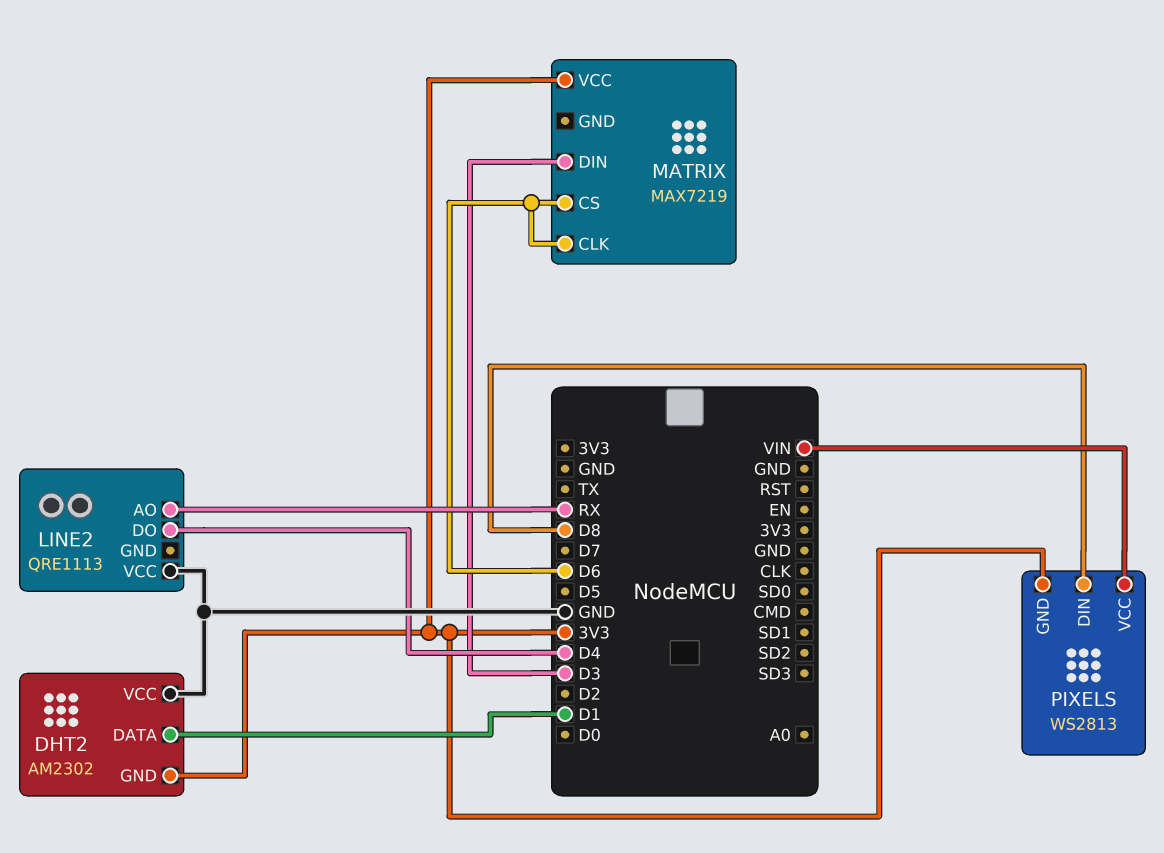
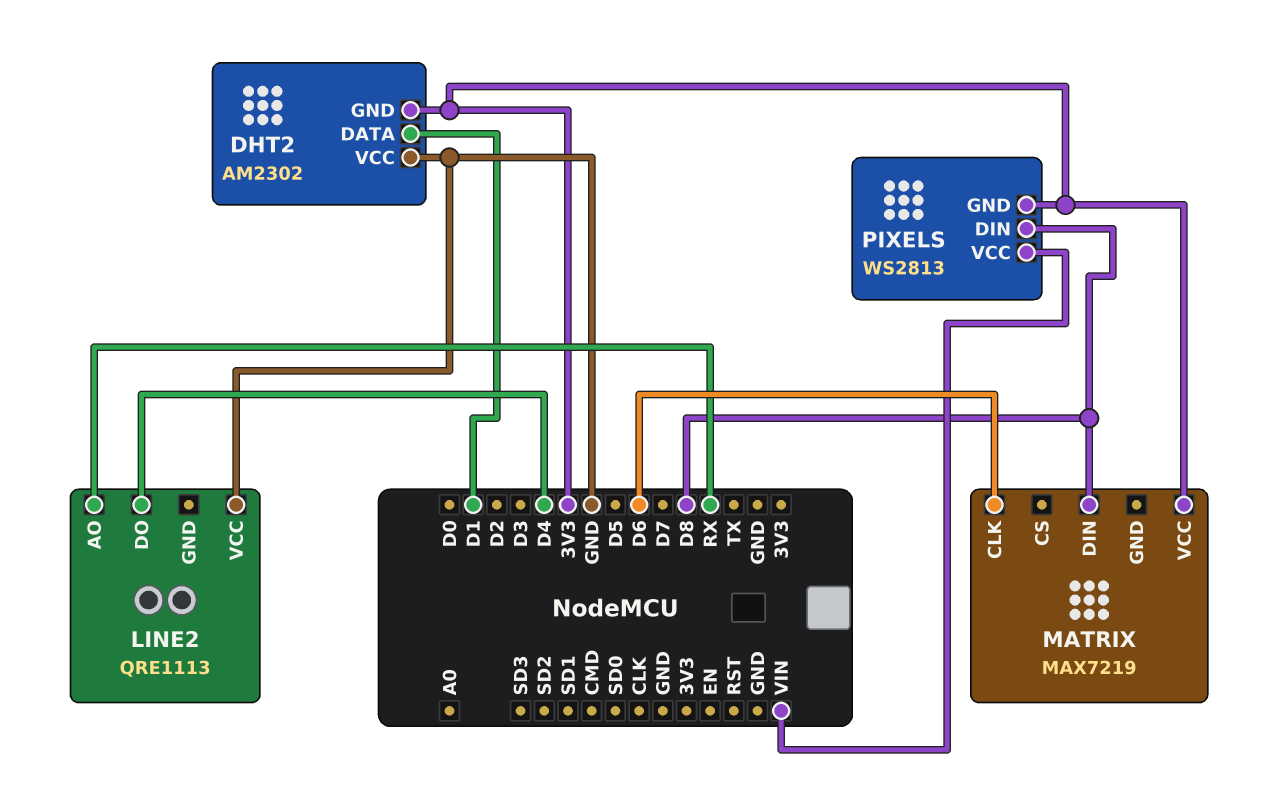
MATRIX pin CS: D6 -> none
MATRIX pin DIN: D3 -> D8

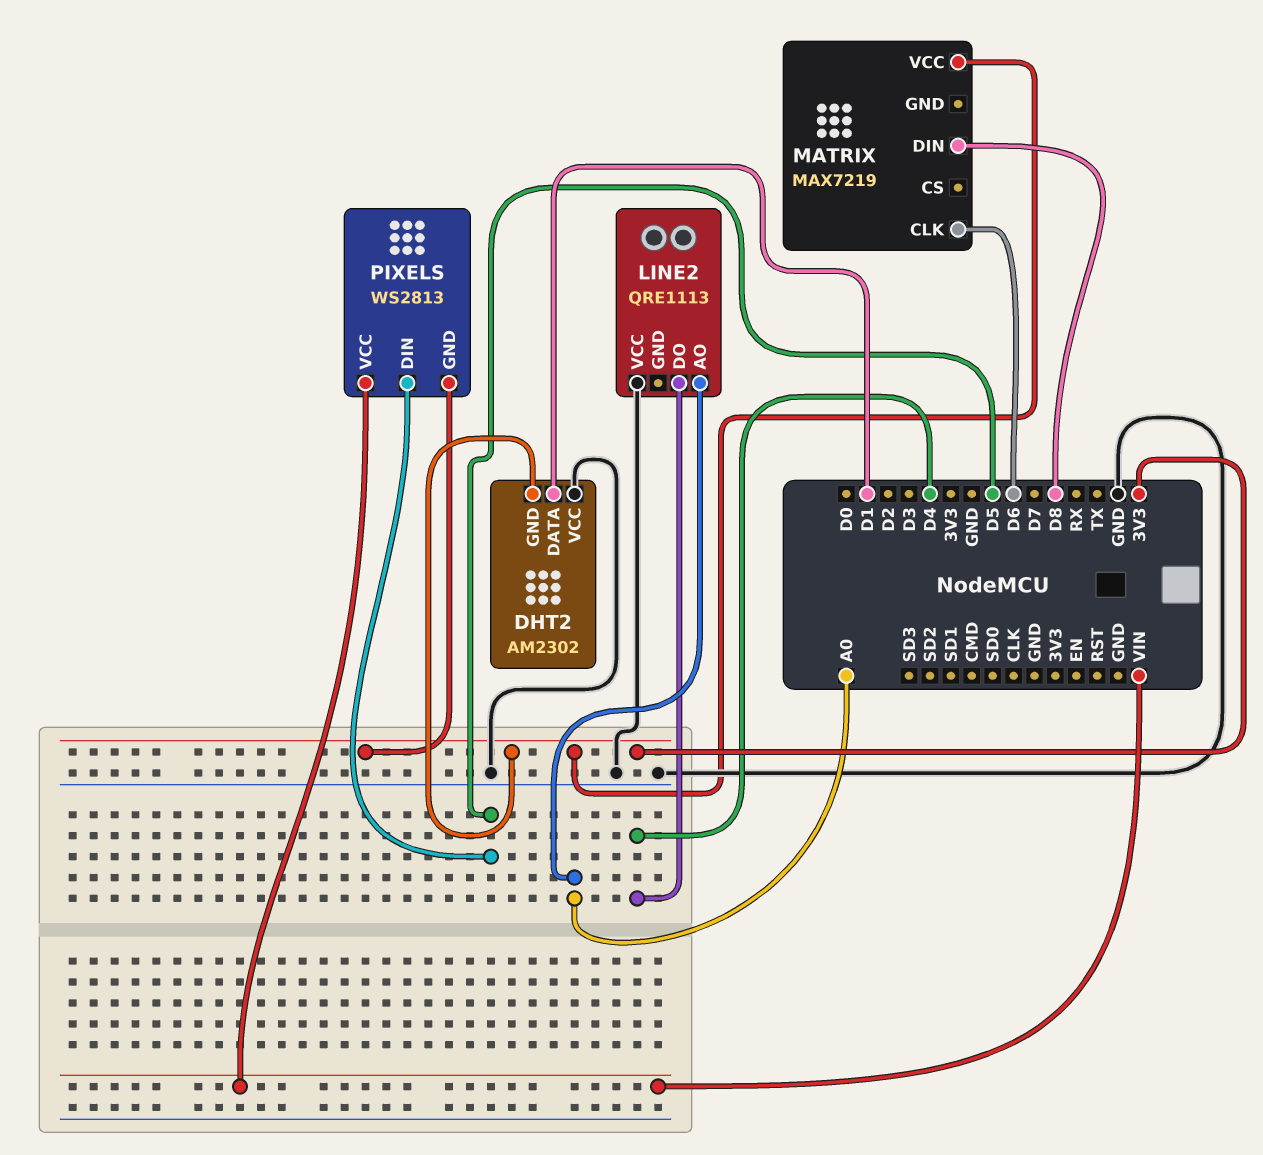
LINE2 pin AO: RX -> A0
PIXELS pin DIN: D8 -> D5

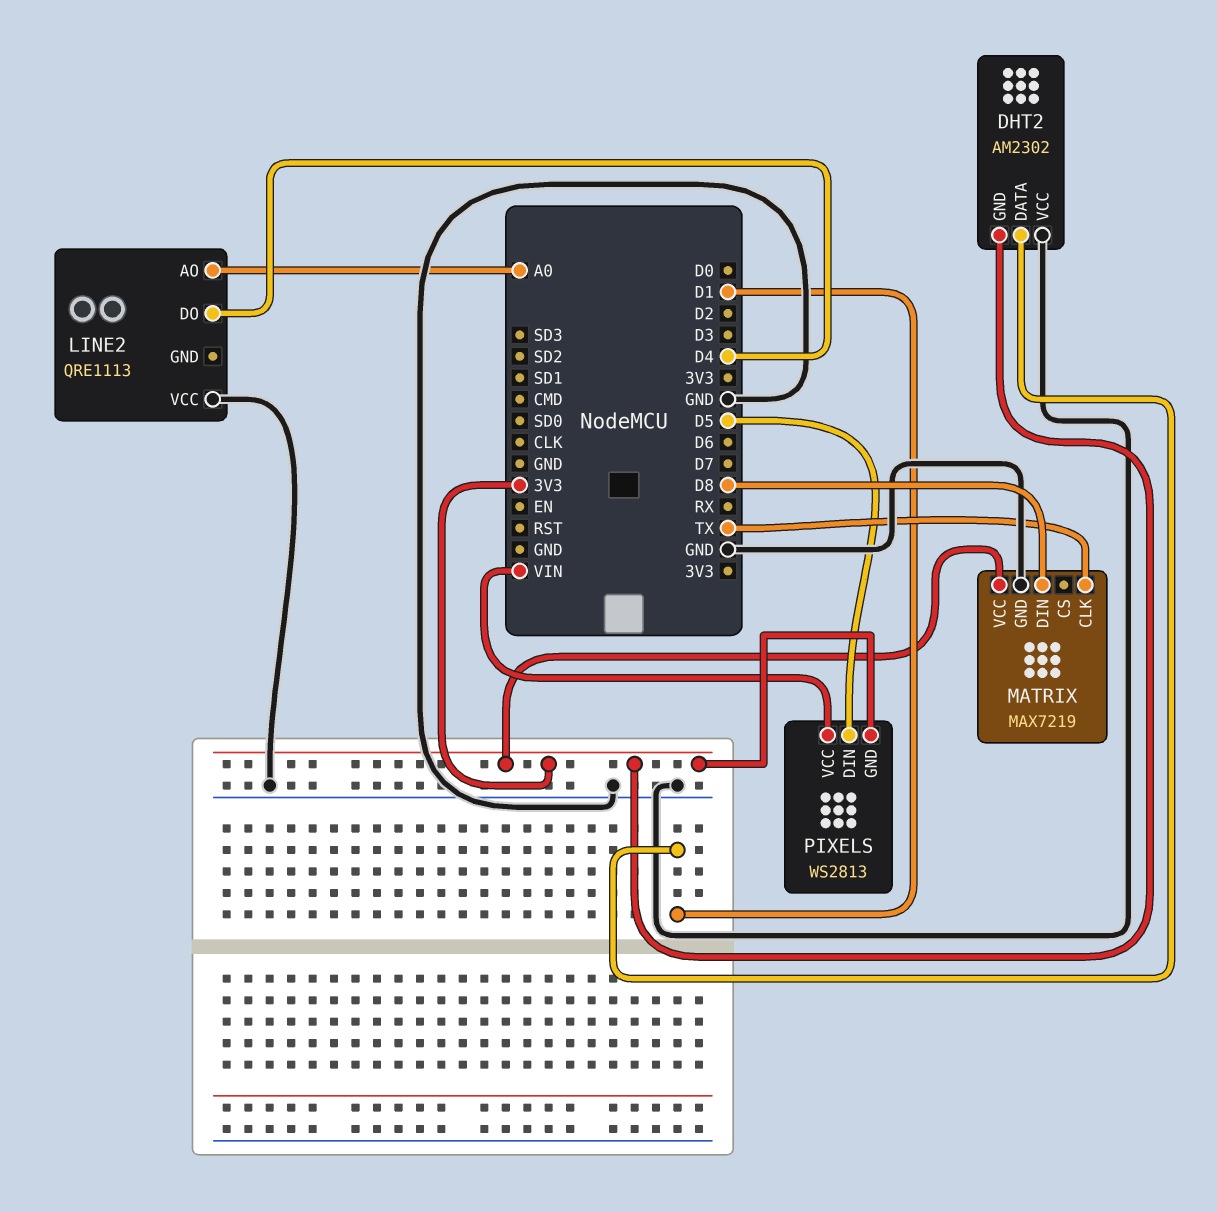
MATRIX pin CLK: D6 -> TX
MATRIX pin GND: none -> GND

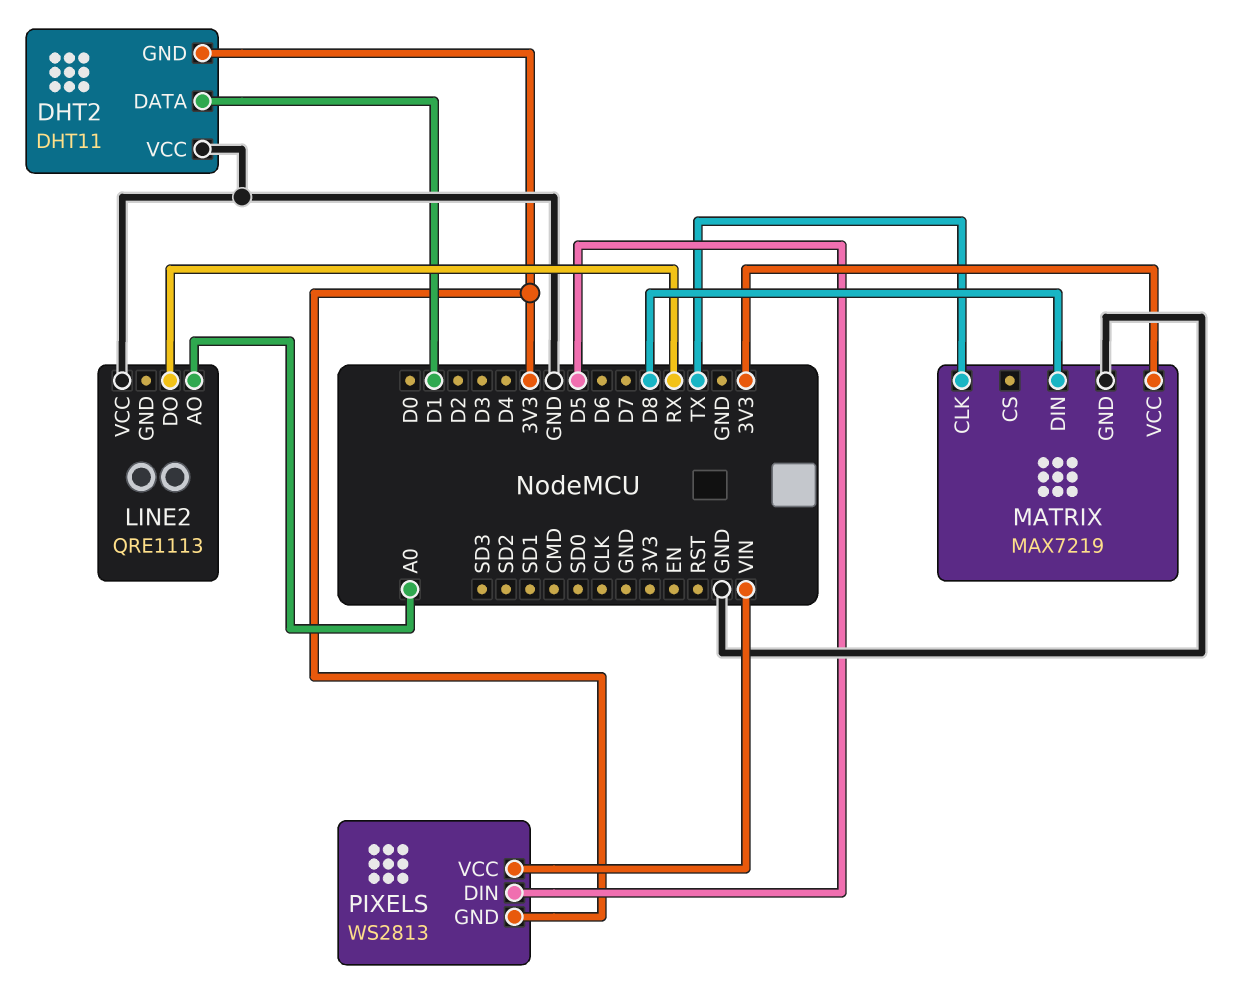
DHT2: AM2302 -> DHT11
LINE2 pin DO: D4 -> RX

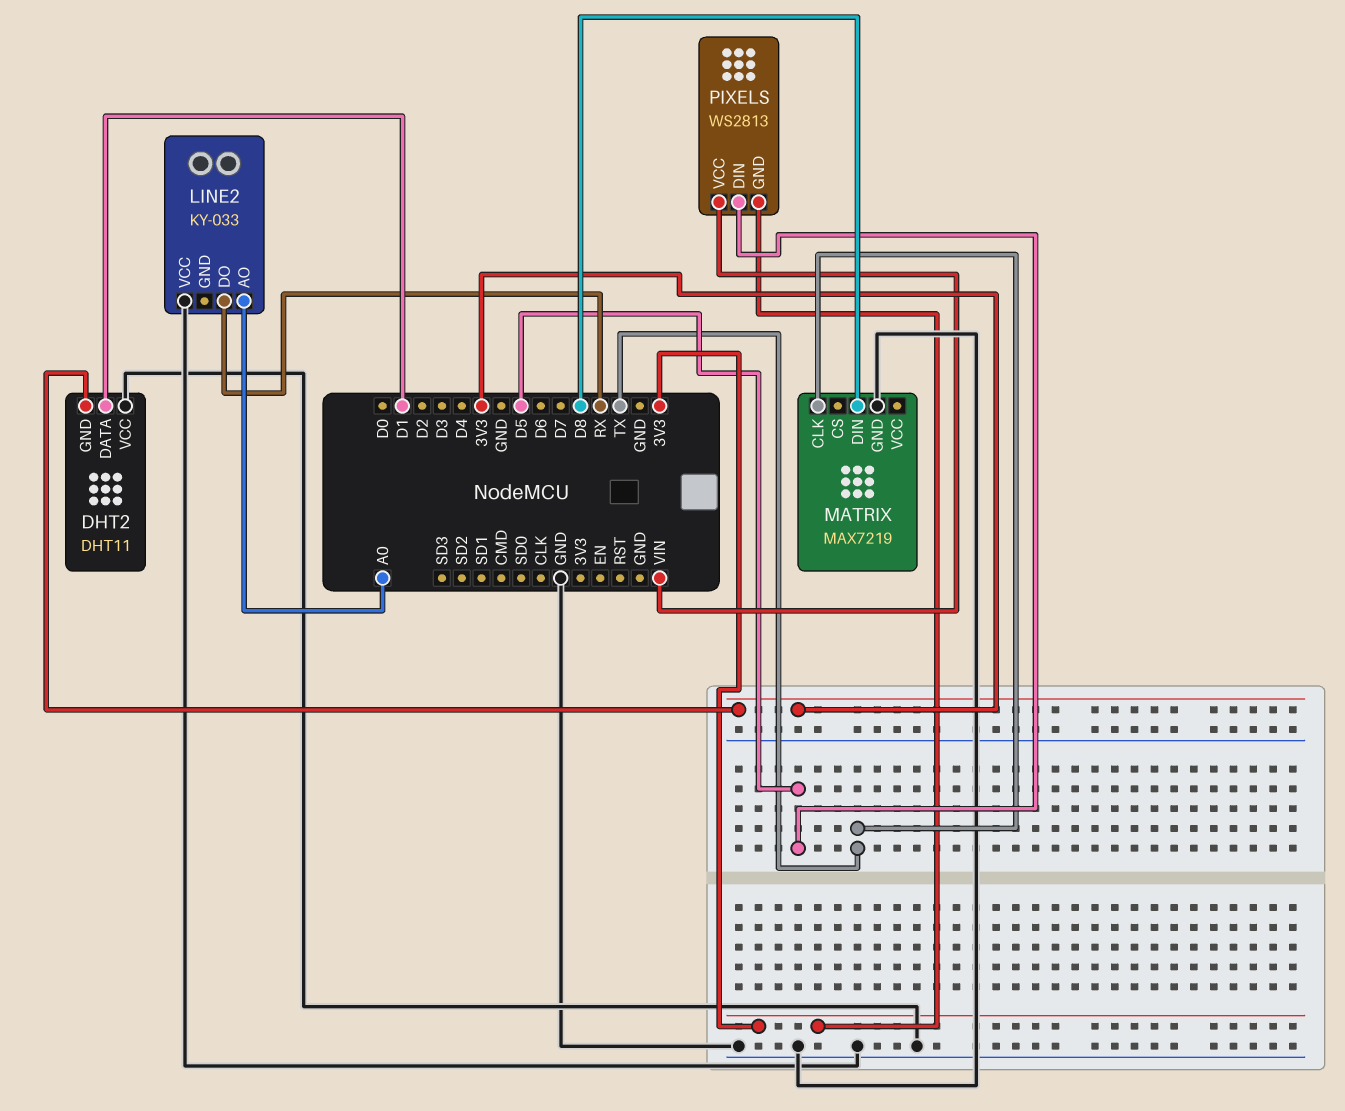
LINE2: QRE1113 -> KY-033
MATRIX pin VCC: 3V3 -> none

